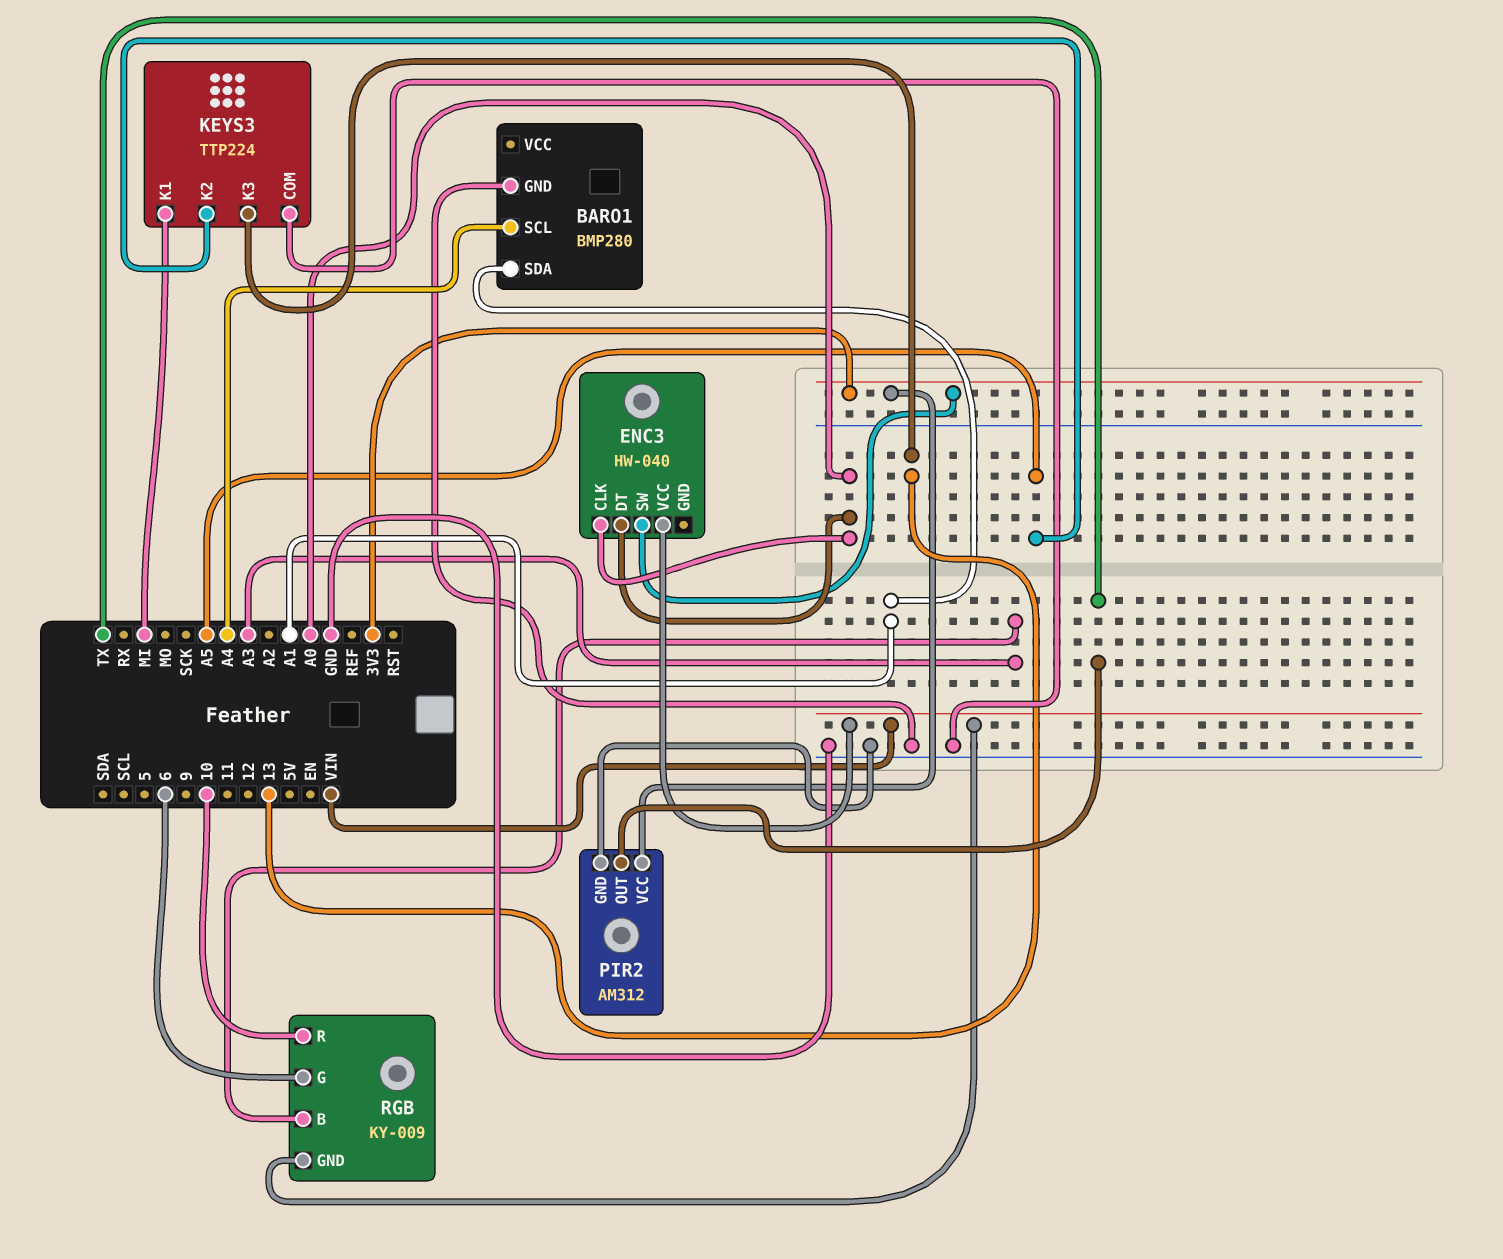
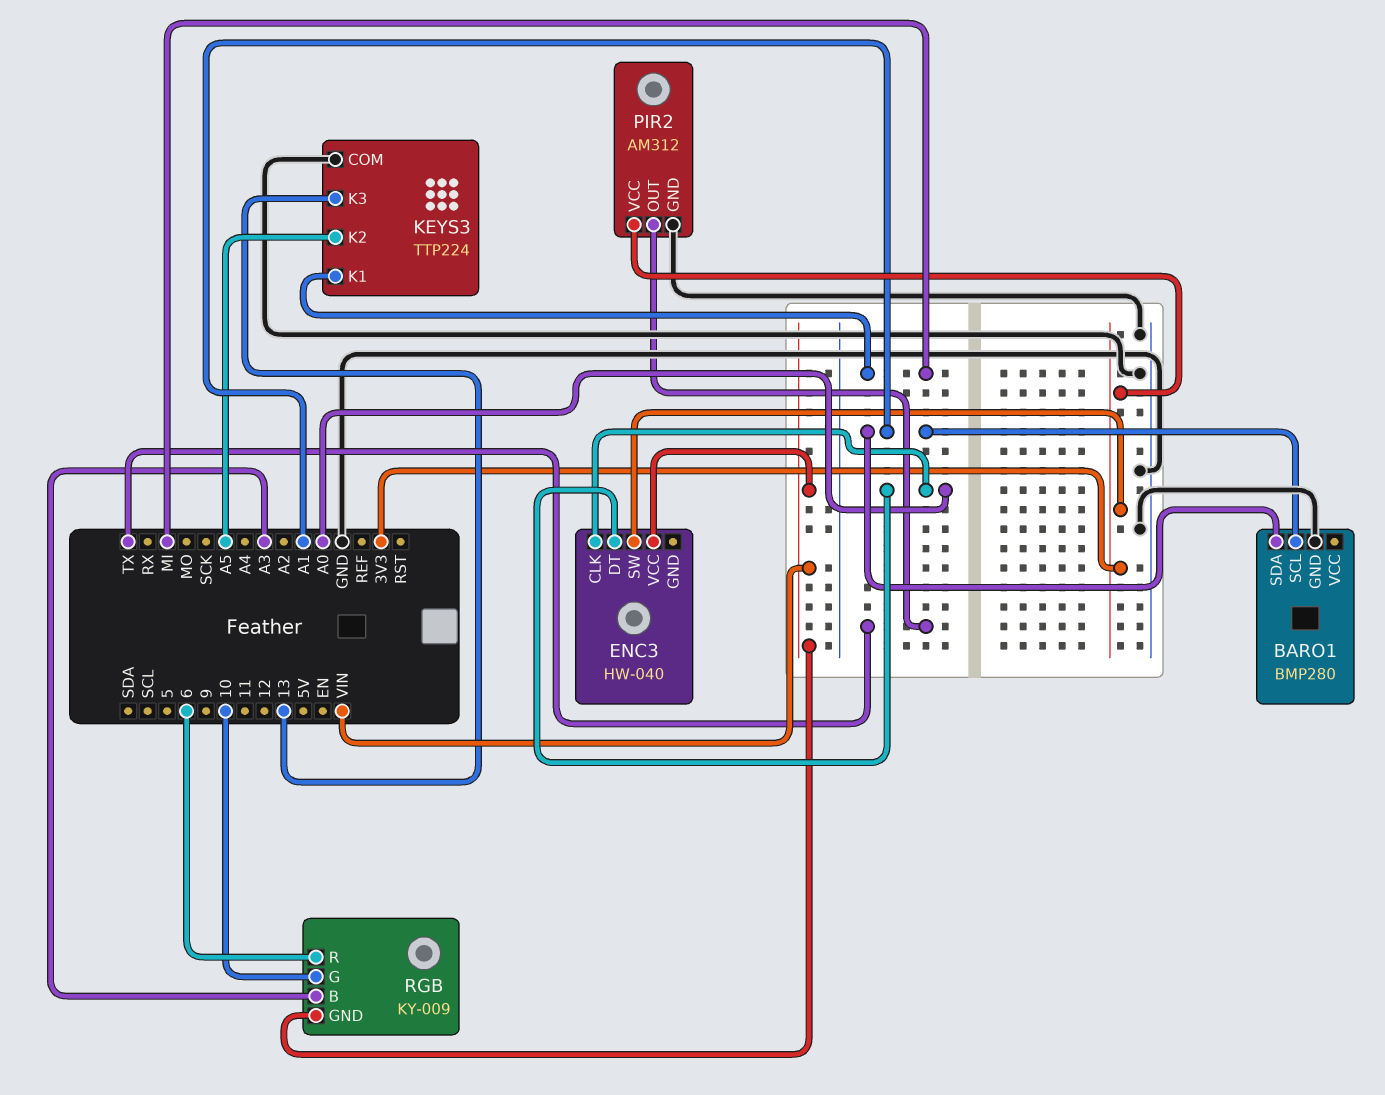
BARO1 pin SCL: A4 -> A1
RGB pin G: 6 -> 10
RGB pin R: 10 -> 6

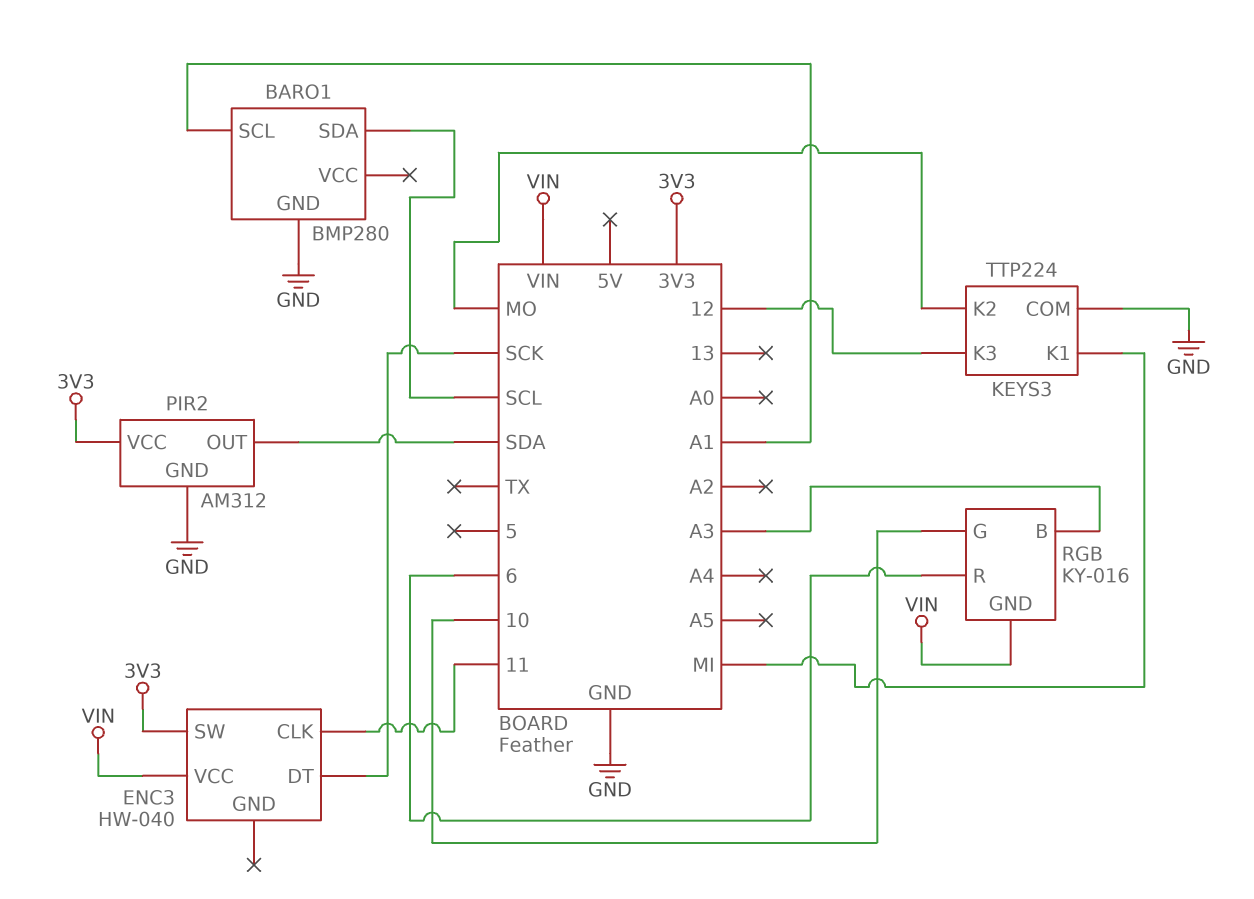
BARO1 pin SDA: A1 -> SCL
ENC3 pin CLK: A0 -> 11
ENC3 pin DT: A0 -> SCK
KEYS3 pin K2: A5 -> MO
KEYS3 pin K3: 13 -> 12
PIR2 pin OUT: TX -> SDA
RGB: KY-009 -> KY-016

